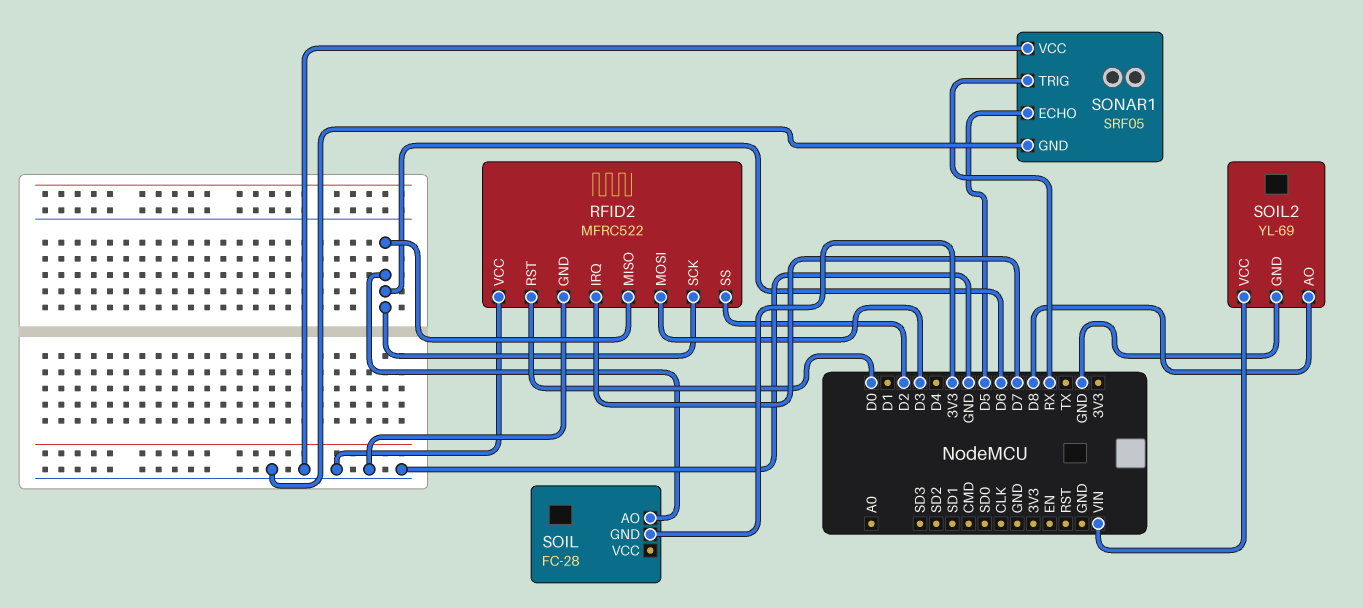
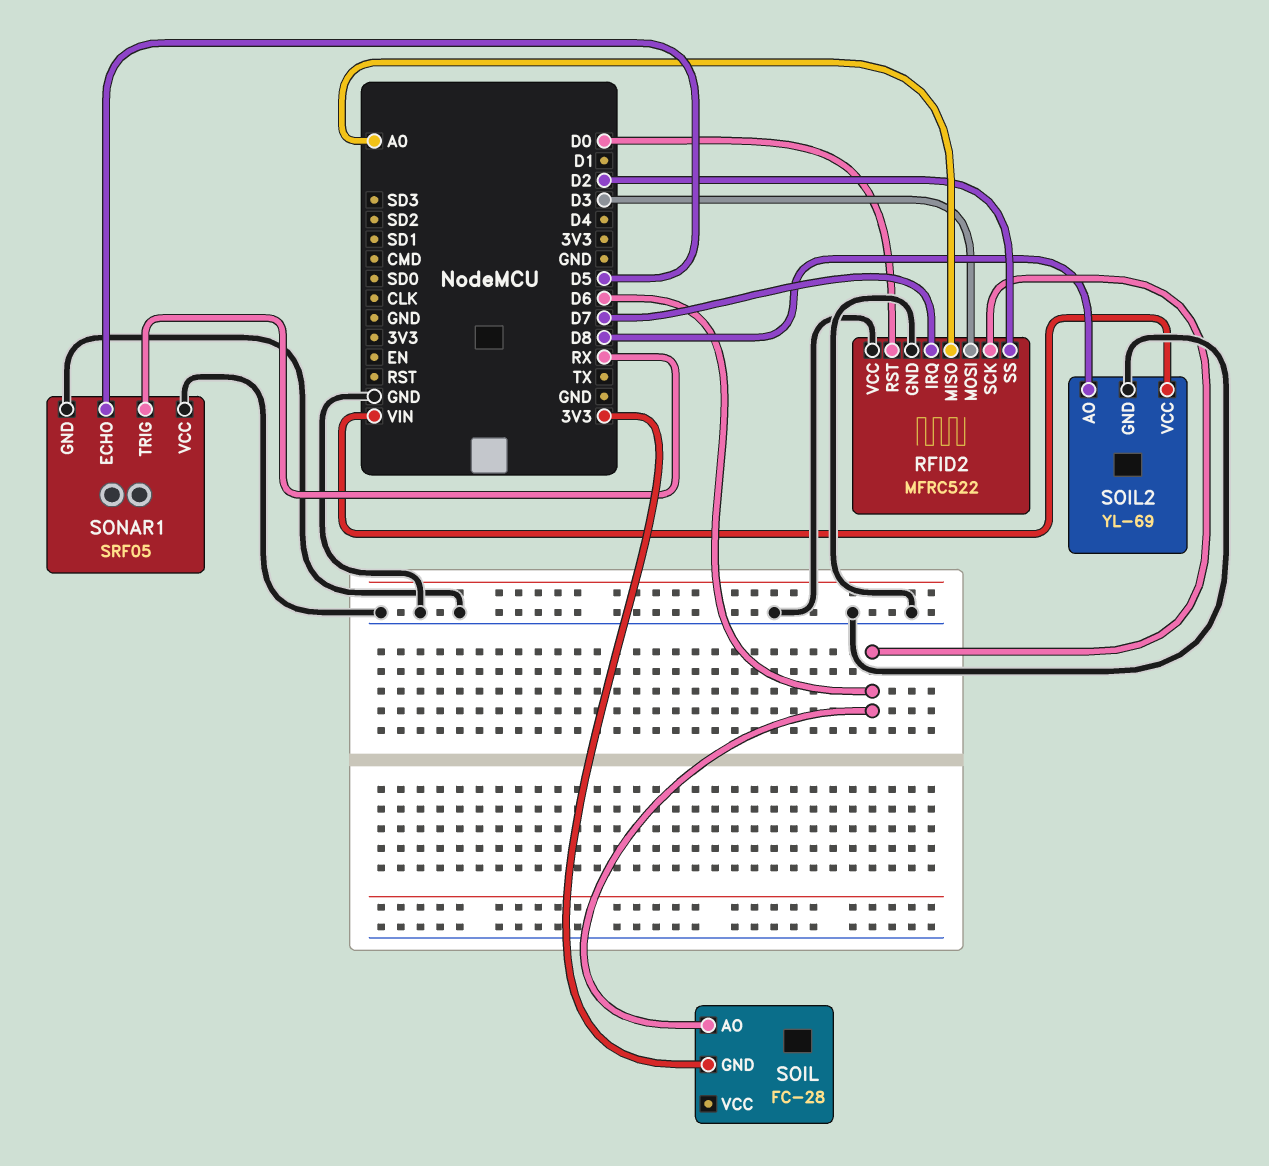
RFID2 pin MISO: D6 -> A0

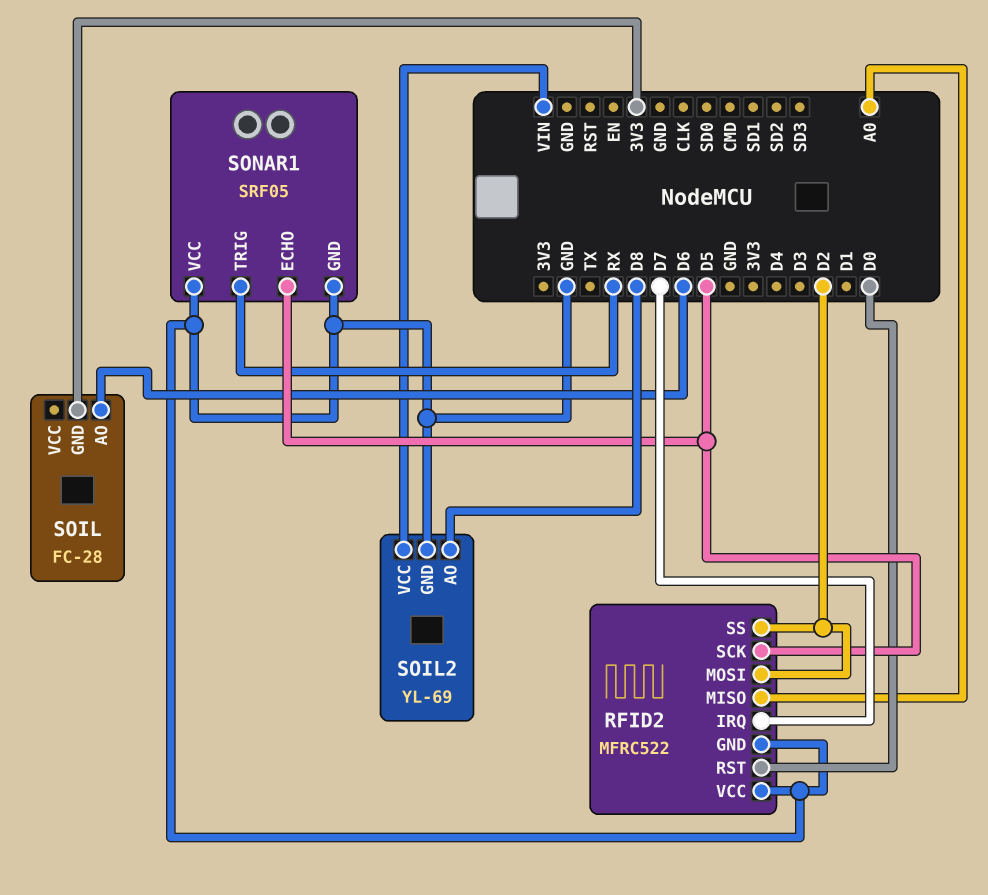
RFID2 pin MOSI: D3 -> D2
RFID2 pin SCK: D6 -> D5

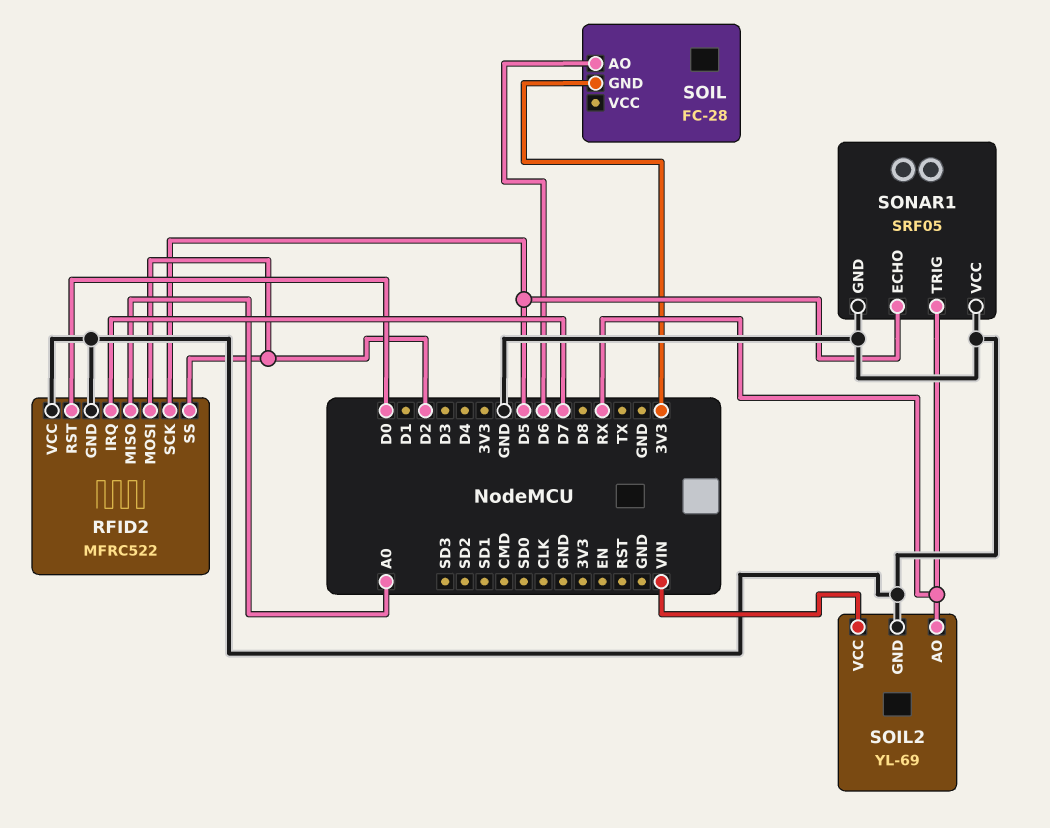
SOIL2 pin AO: D8 -> RX

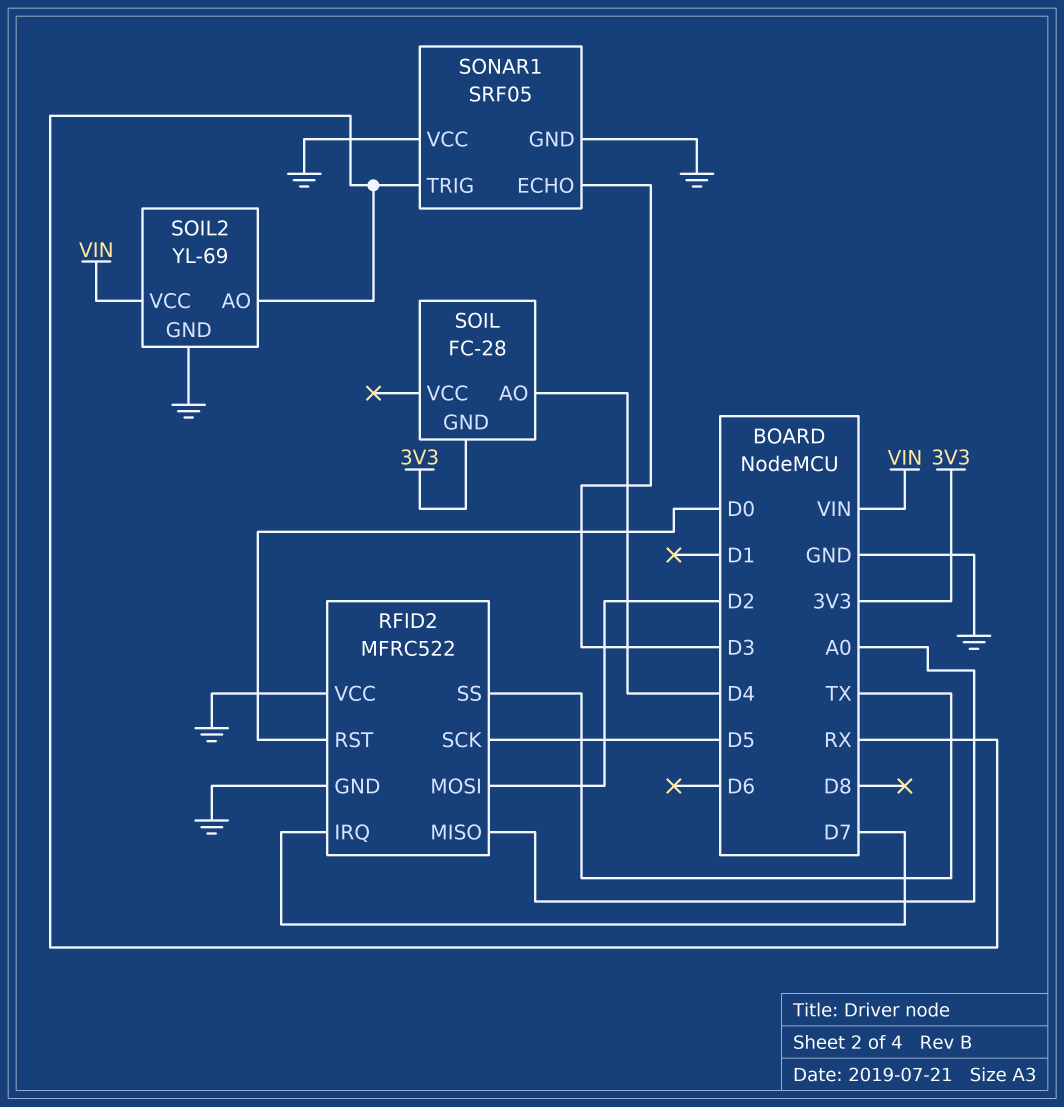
RFID2 pin SS: D2 -> TX
SOIL pin AO: D6 -> D4
SONAR1 pin ECHO: D5 -> D3

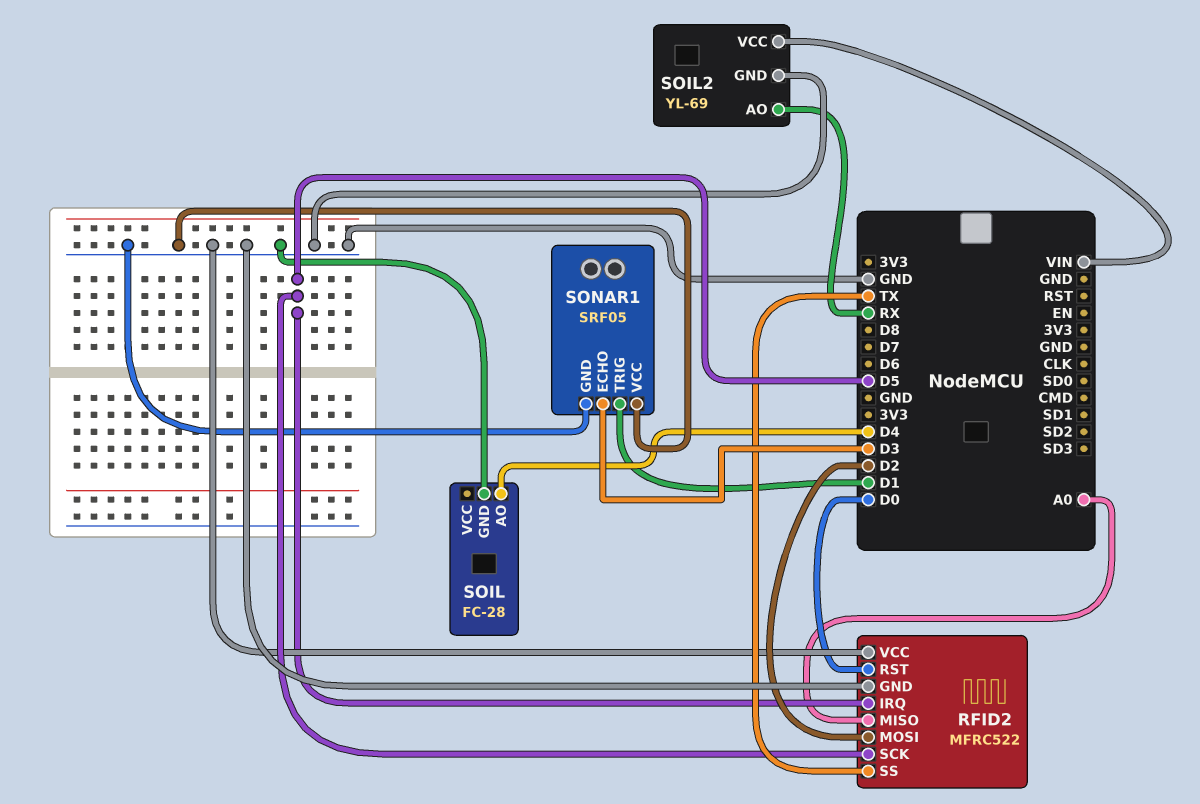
RFID2 pin IRQ: D7 -> D5
SOIL pin GND: 3V3 -> GND
SONAR1 pin TRIG: RX -> D1

